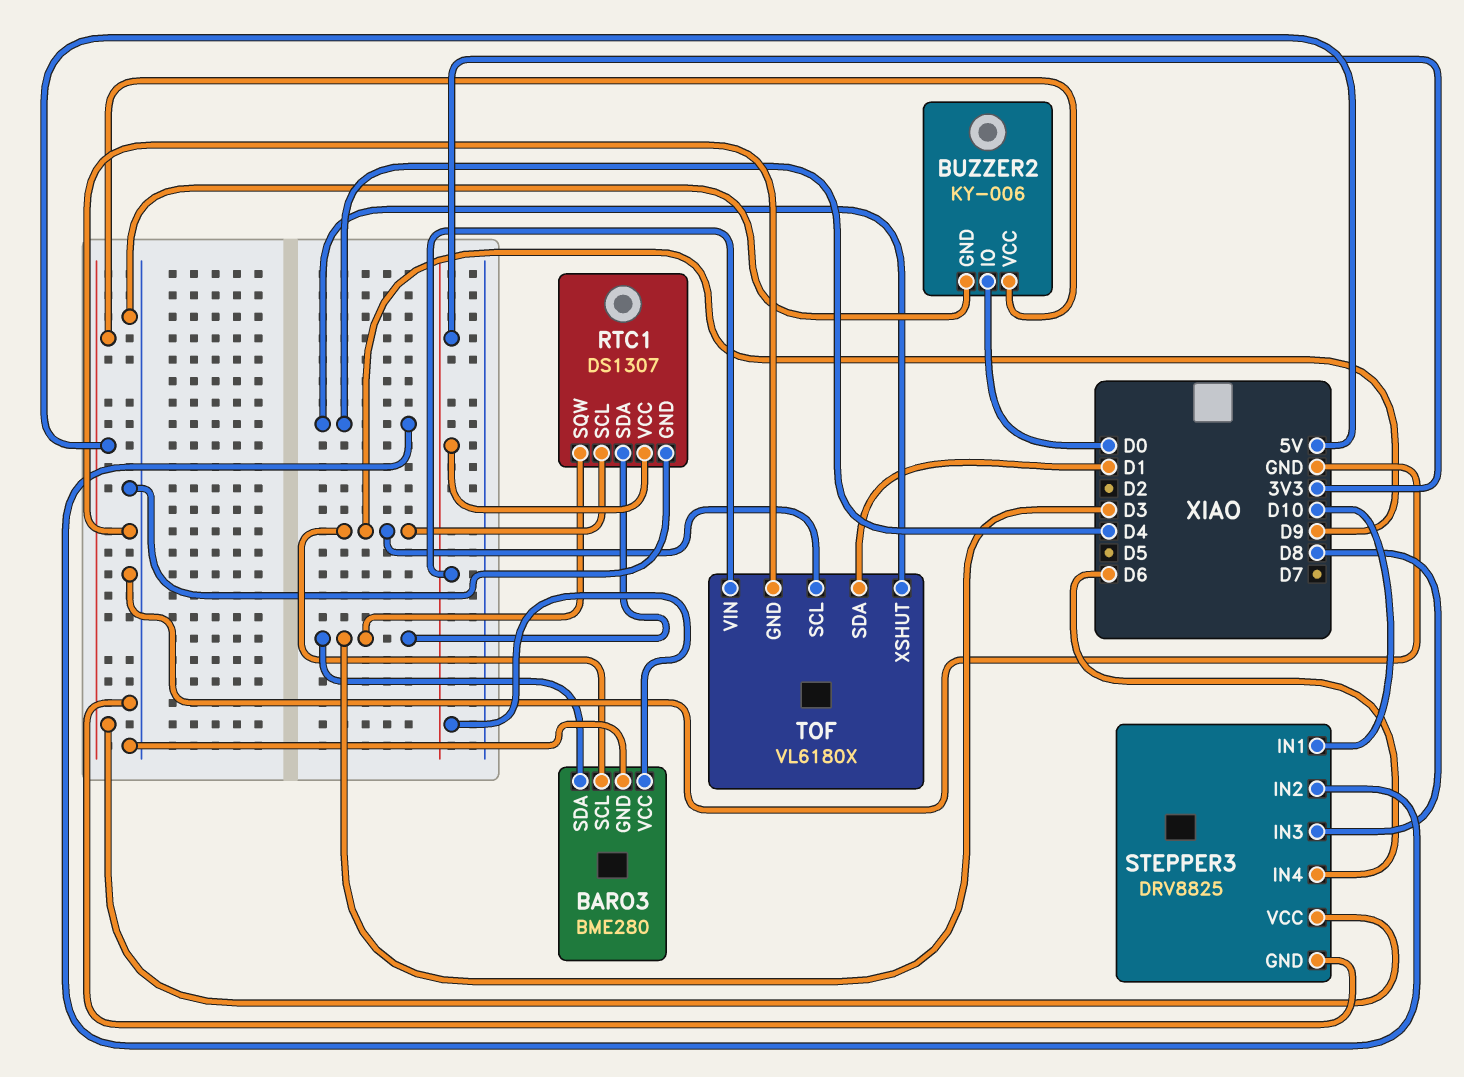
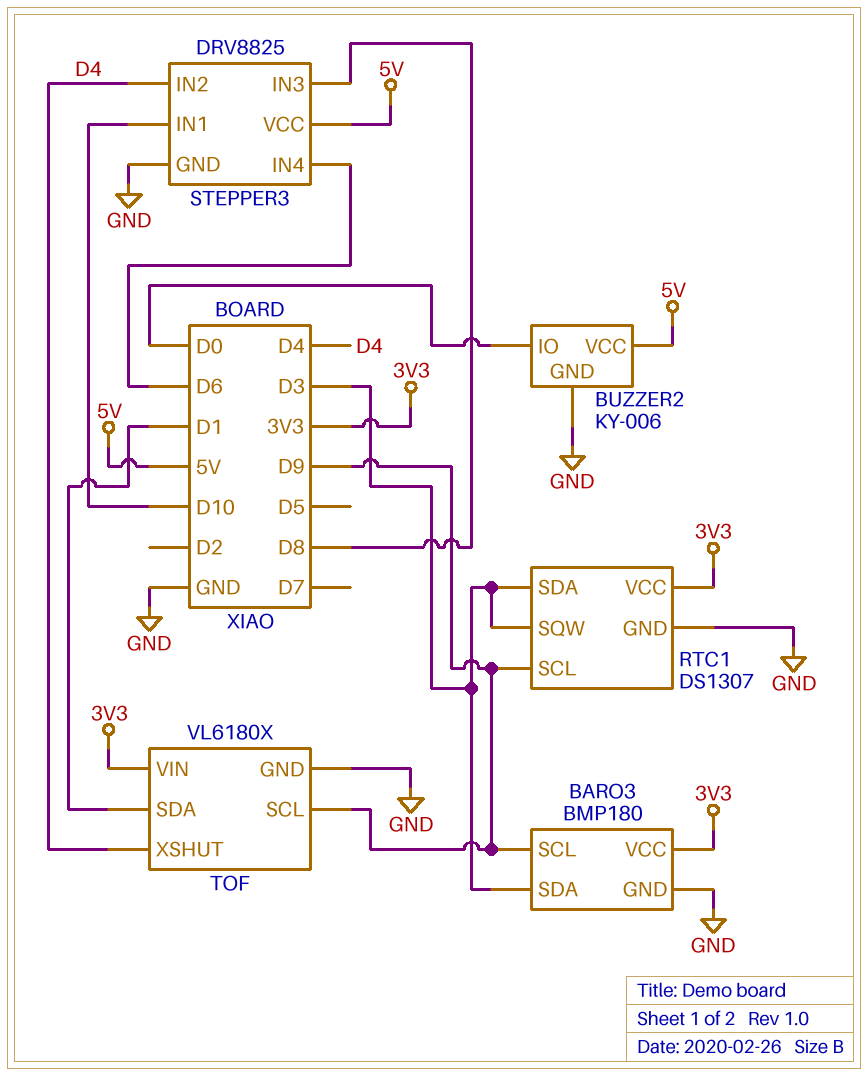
BARO3: BME280 -> BMP180

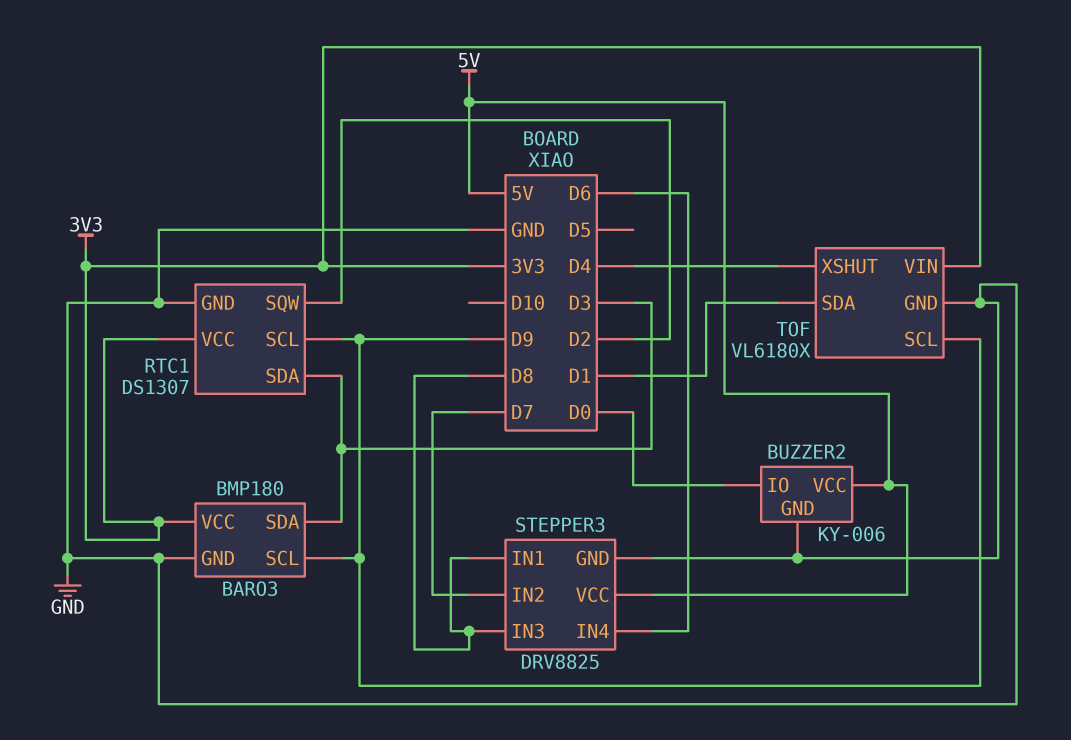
RTC1 pin SQW: D3 -> D2
STEPPER3 pin IN1: D10 -> D8
STEPPER3 pin IN2: D4 -> D7

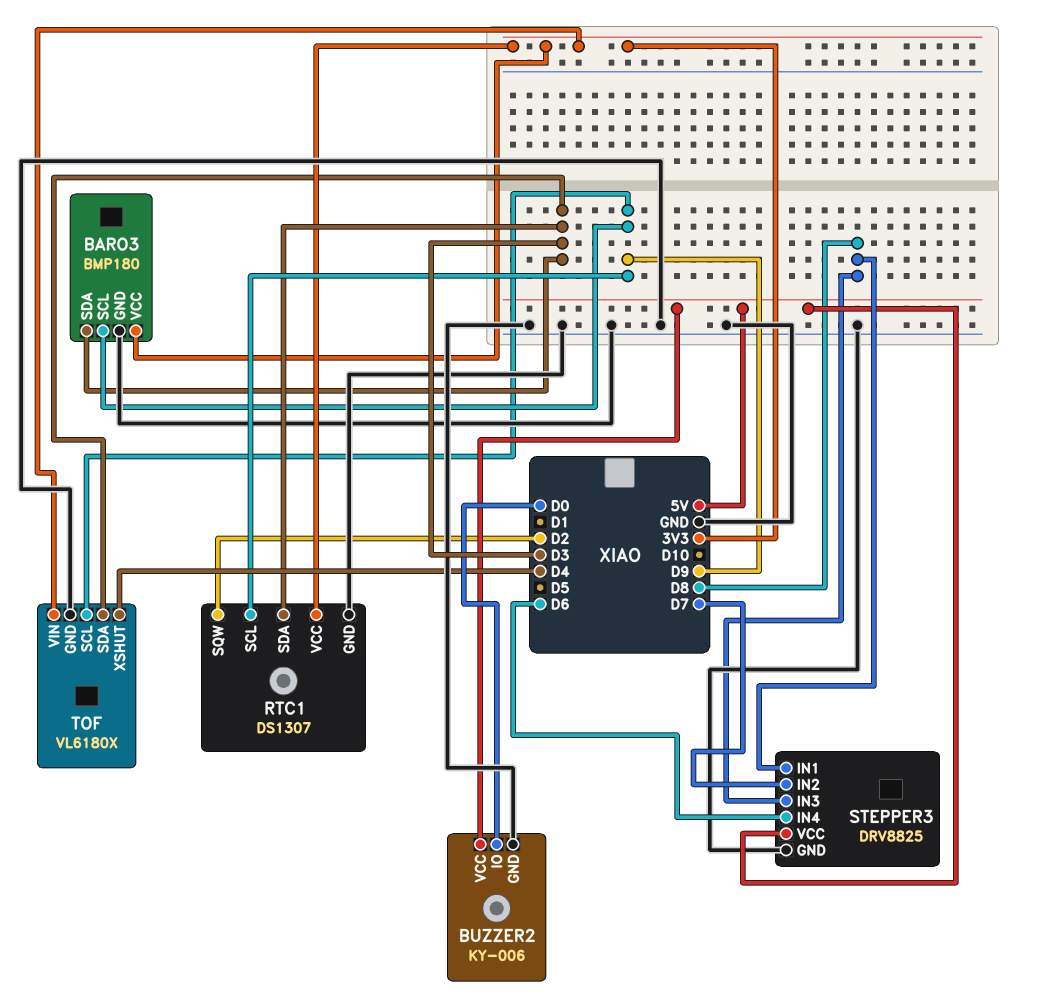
TOF pin SDA: D1 -> D3

